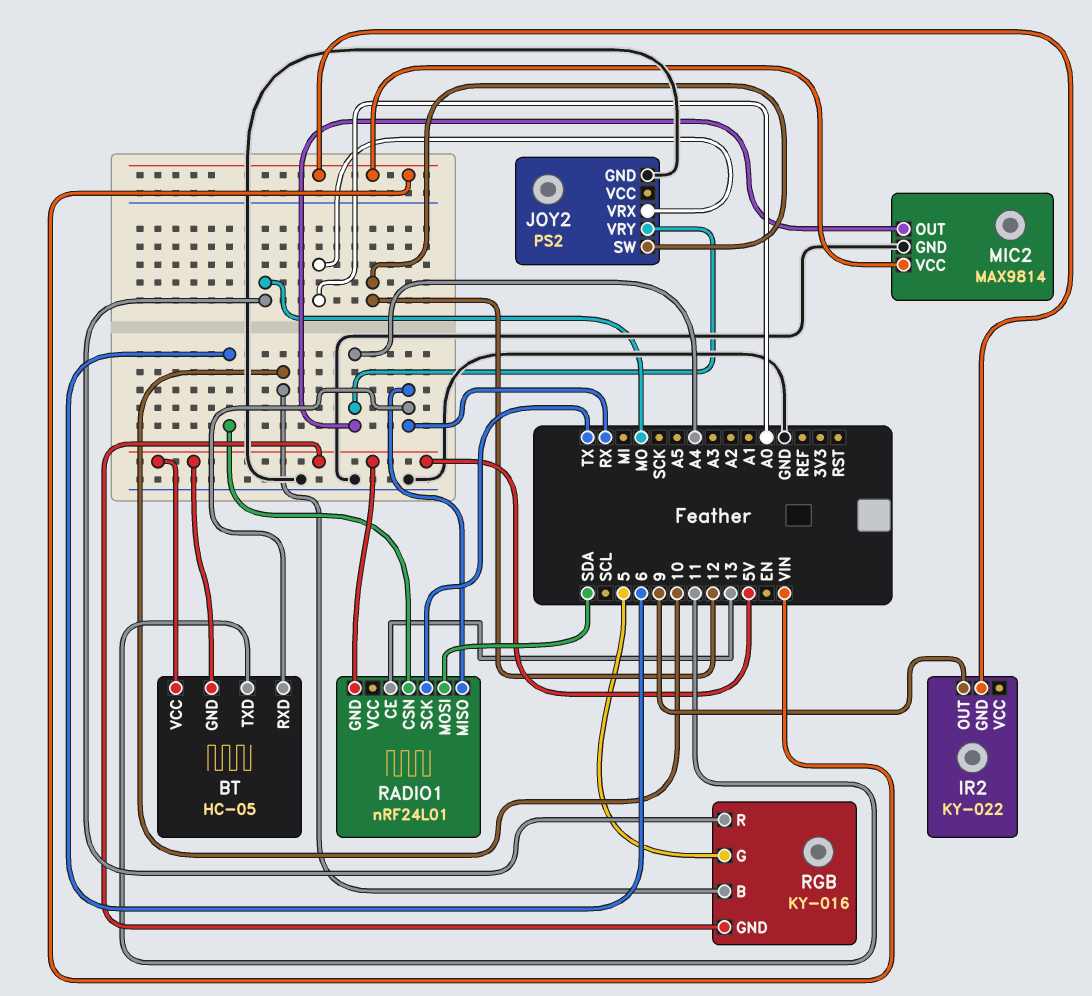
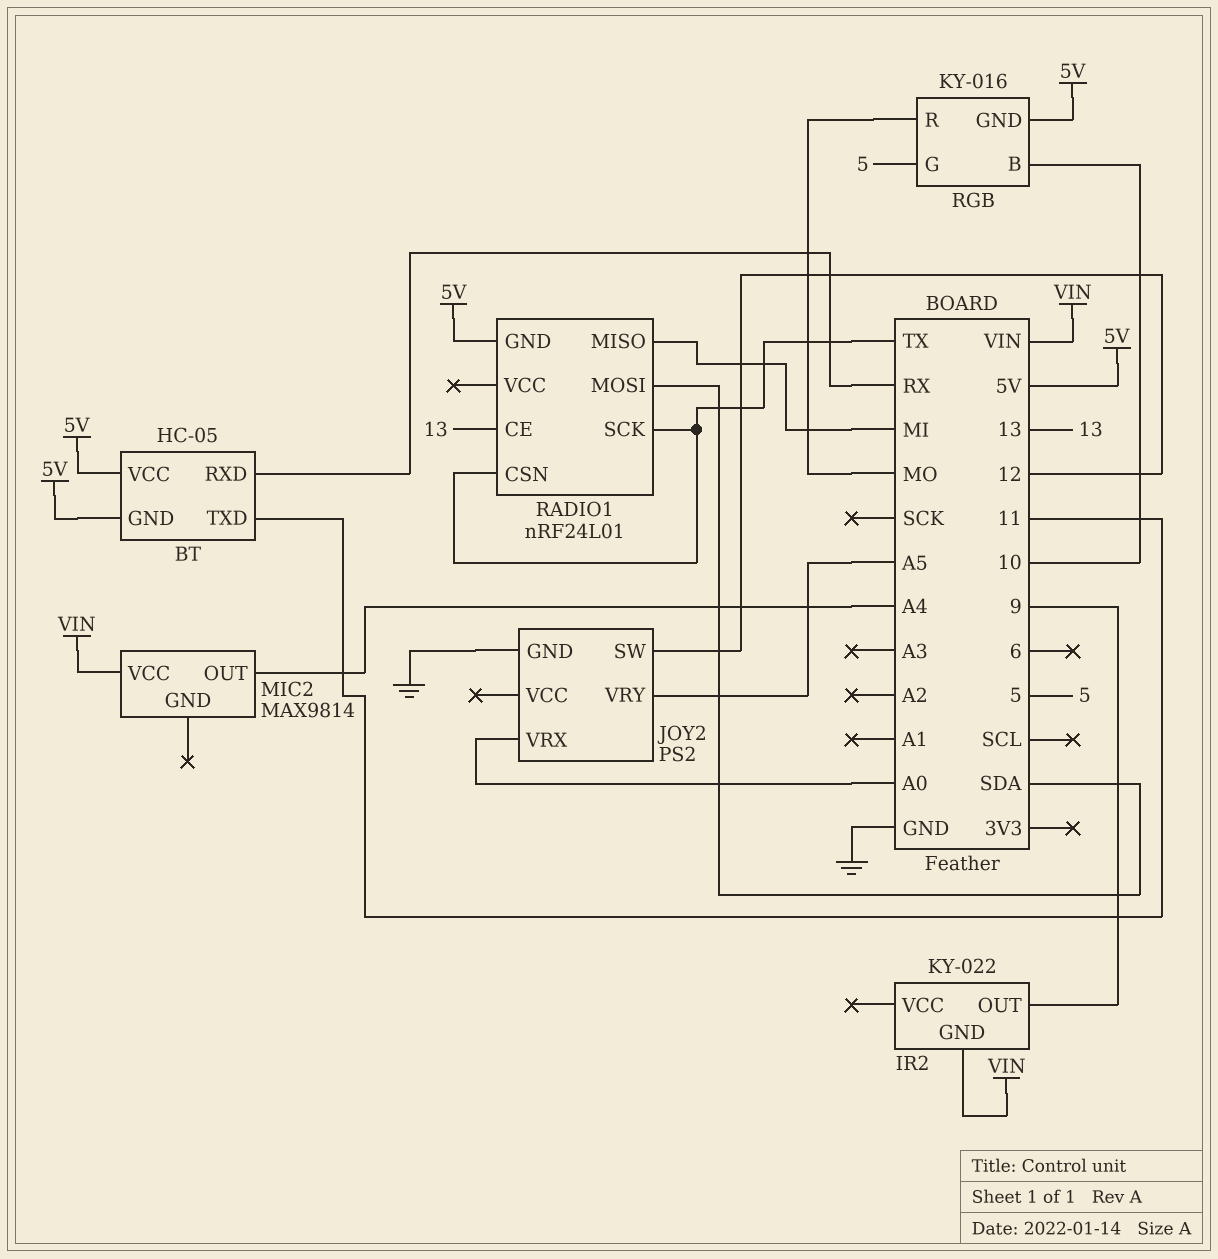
JOY2 pin VRY: A4 -> A5
MIC2 pin GND: GND -> none
RADIO1 pin CSN: 6 -> TX
RADIO1 pin MISO: RX -> MI

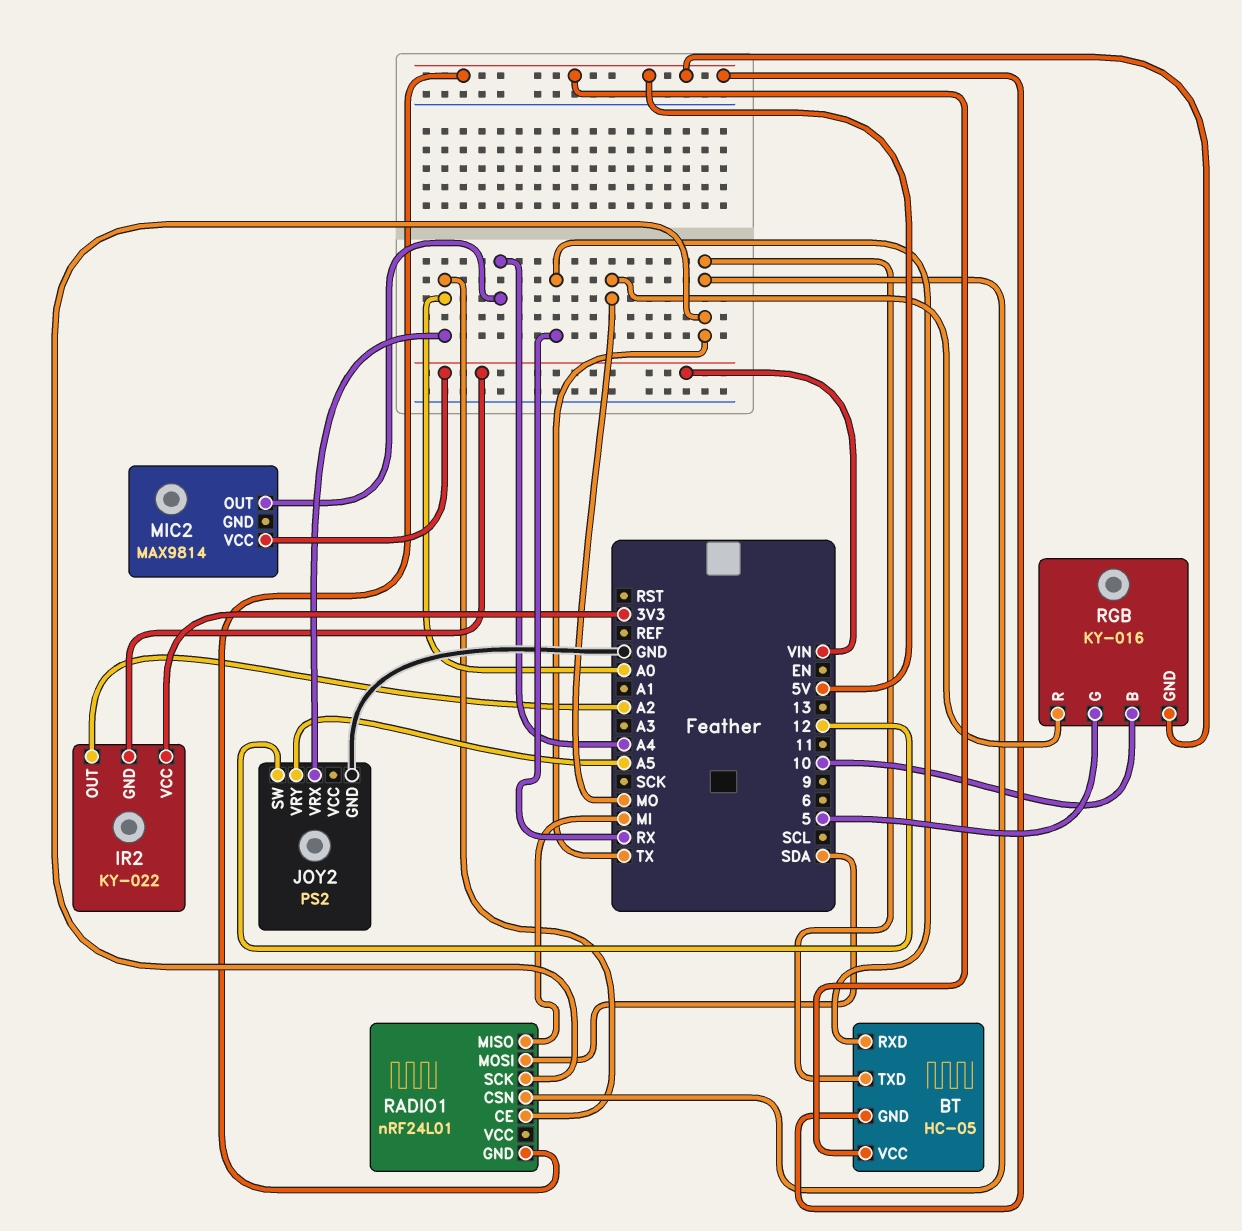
BT pin TXD: 11 -> TX
IR2 pin OUT: 9 -> A2
IR2 pin VCC: none -> 3V3
RADIO1 pin CE: 13 -> A0

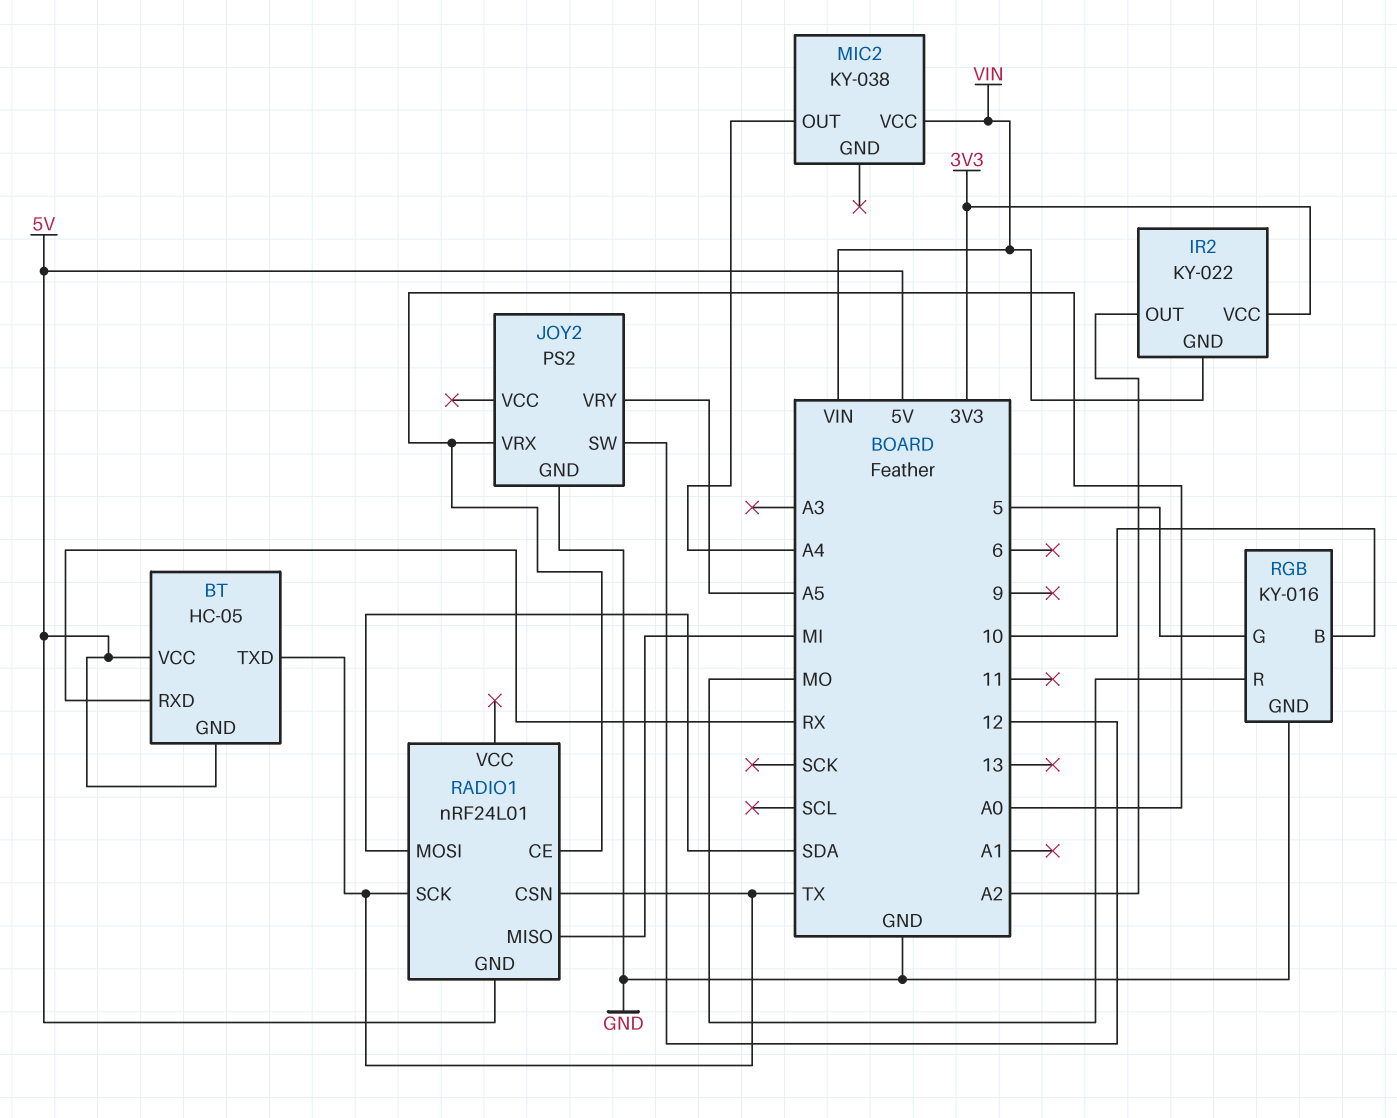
MIC2: MAX9814 -> KY-038
RGB pin GND: 5V -> GND

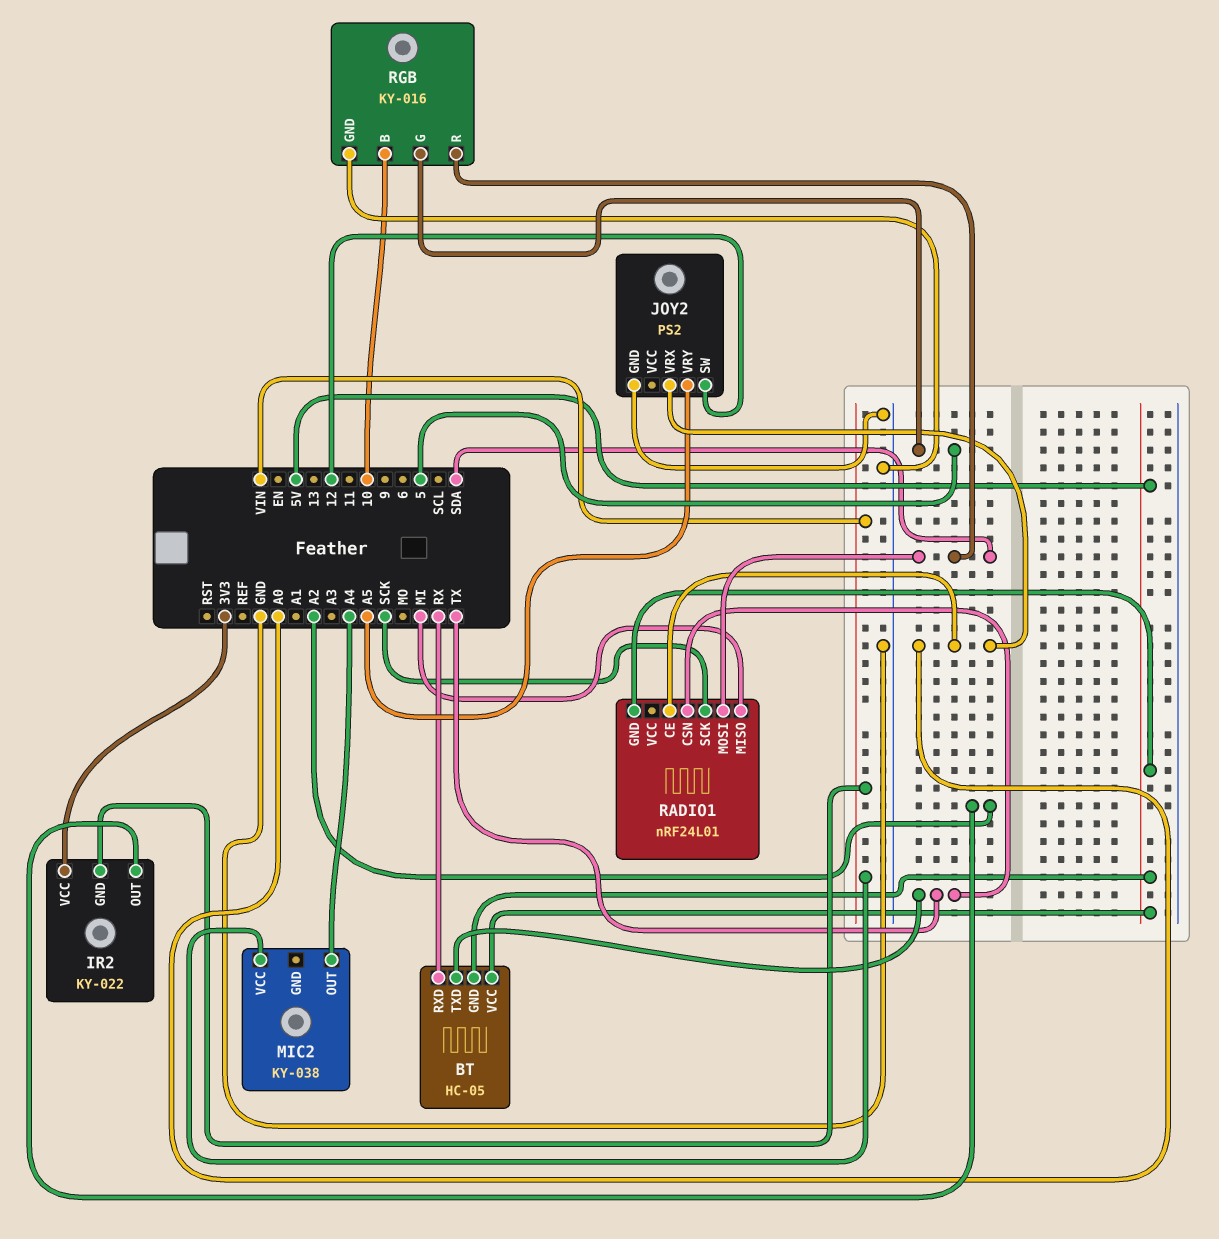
RADIO1 pin SCK: TX -> SCK
RGB pin R: MO -> SDA

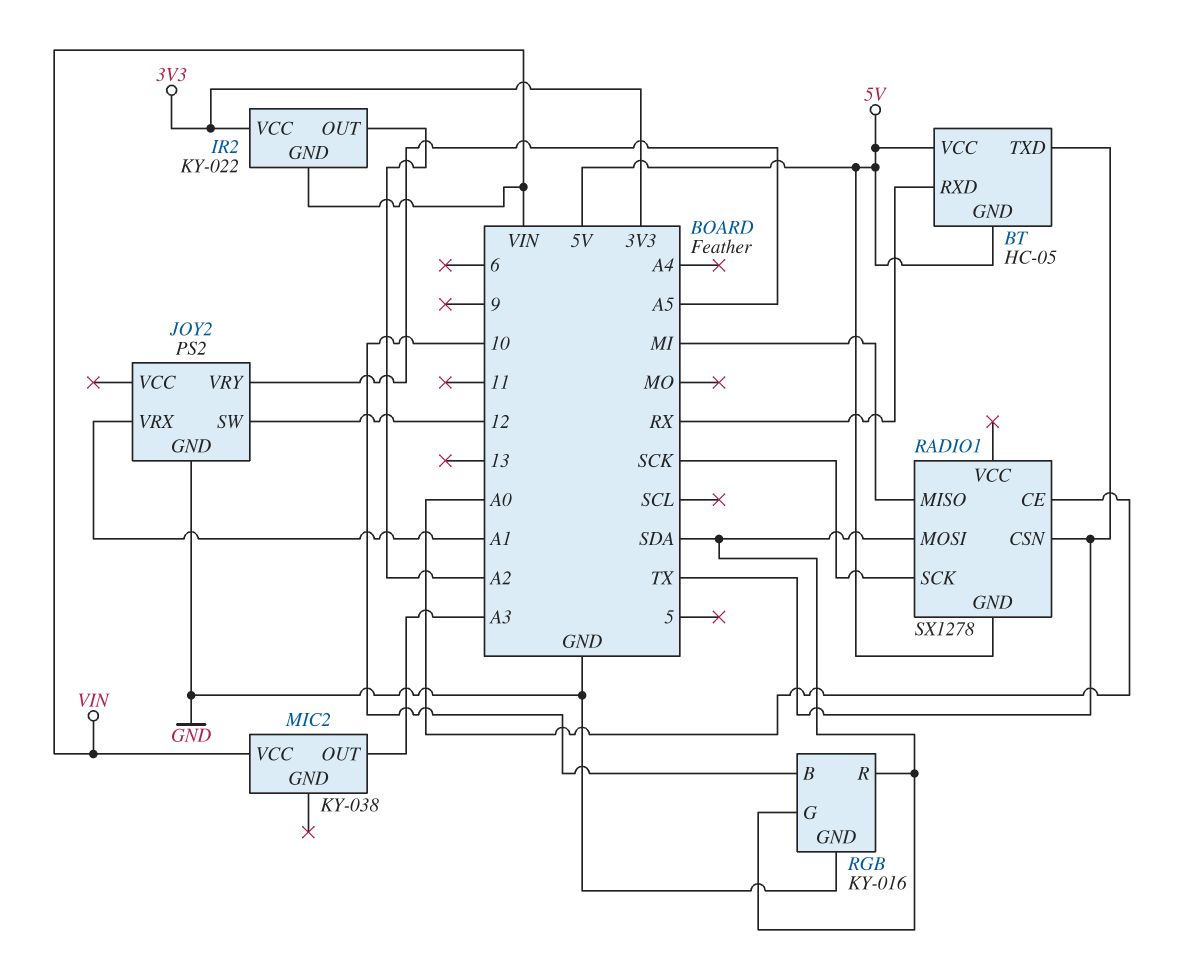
JOY2 pin VRX: A0 -> A1
MIC2 pin OUT: A4 -> A3
RADIO1: nRF24L01 -> SX1278
RGB pin G: 5 -> SDA

